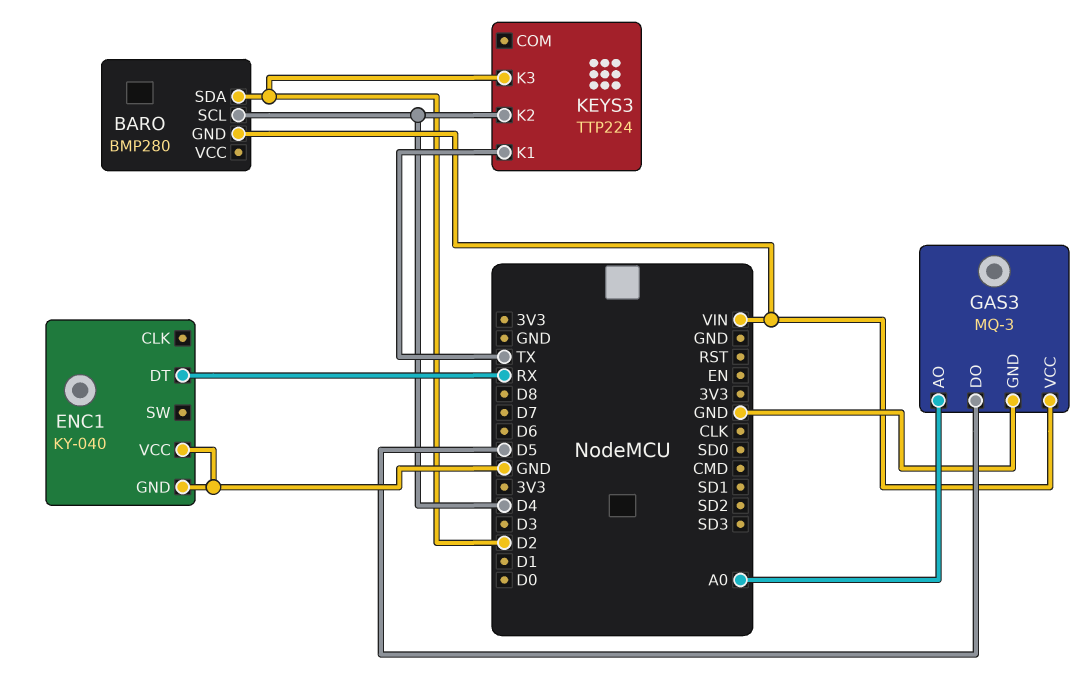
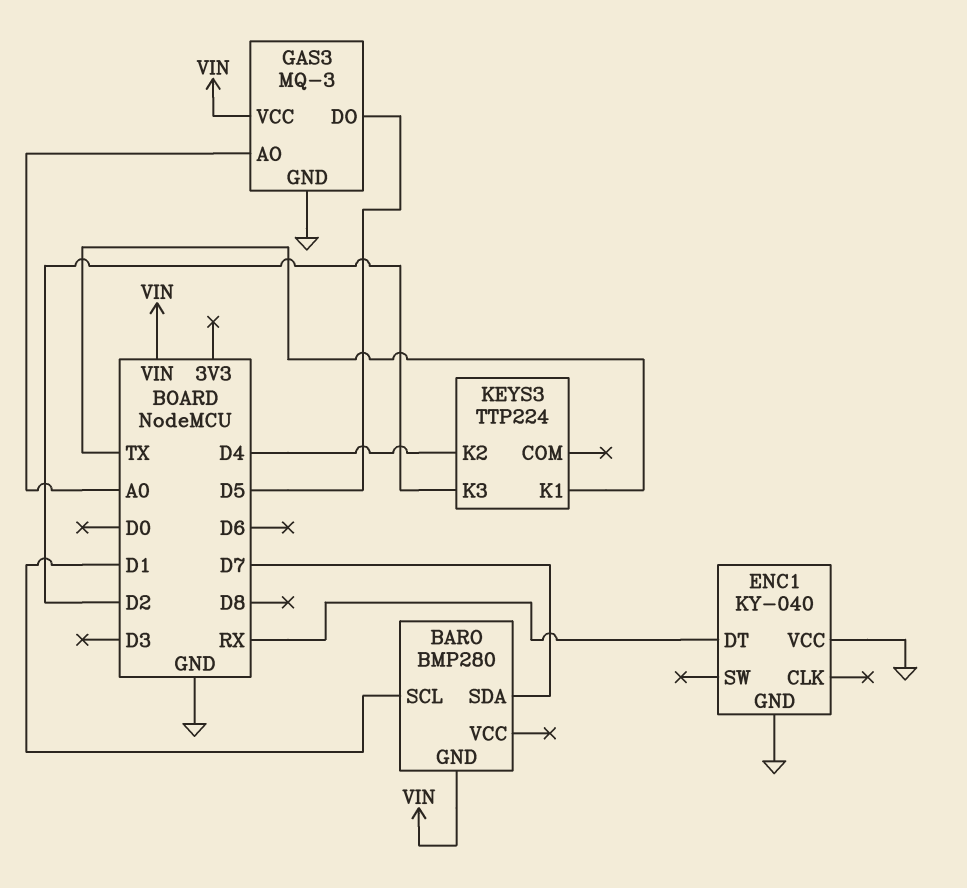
BARO pin SCL: D4 -> D1
BARO pin SDA: D2 -> D7

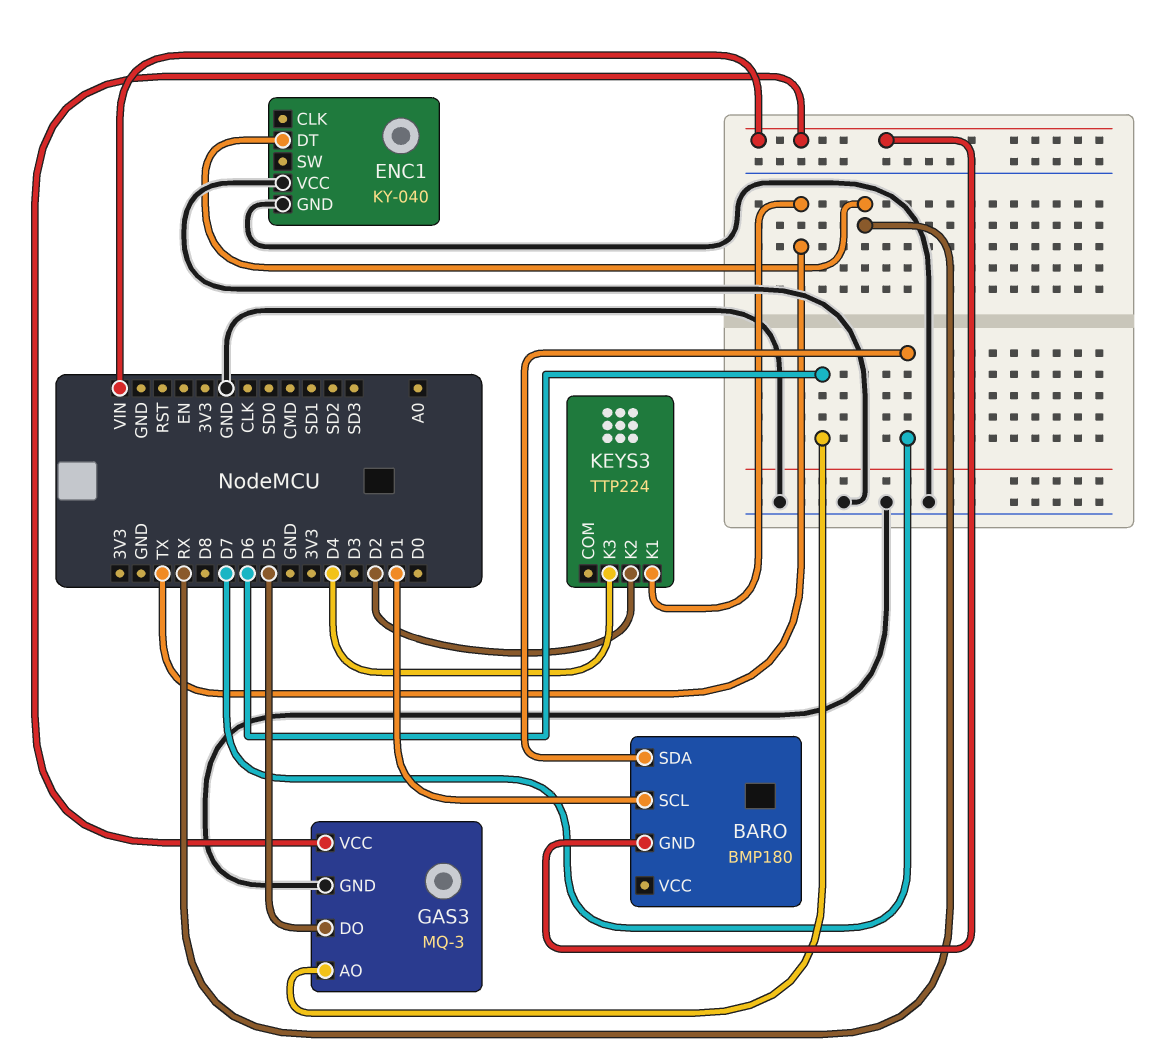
BARO: BMP280 -> BMP180
GAS3 pin AO: A0 -> D6
KEYS3 pin K2: D4 -> D2
KEYS3 pin K3: D2 -> D4

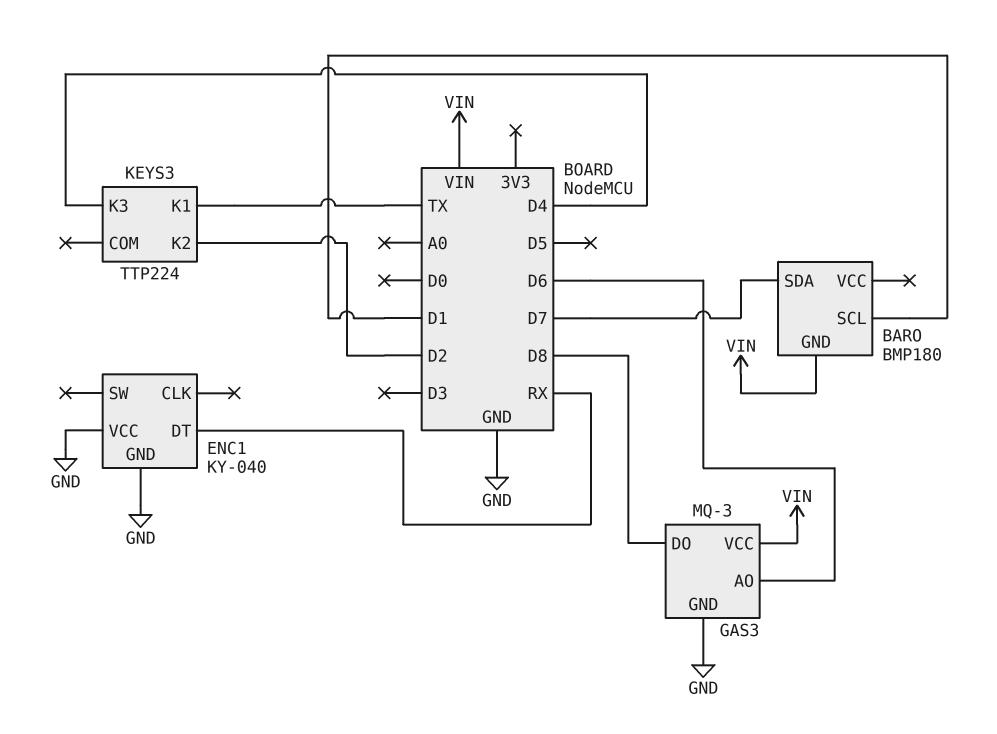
GAS3 pin DO: D5 -> D8

